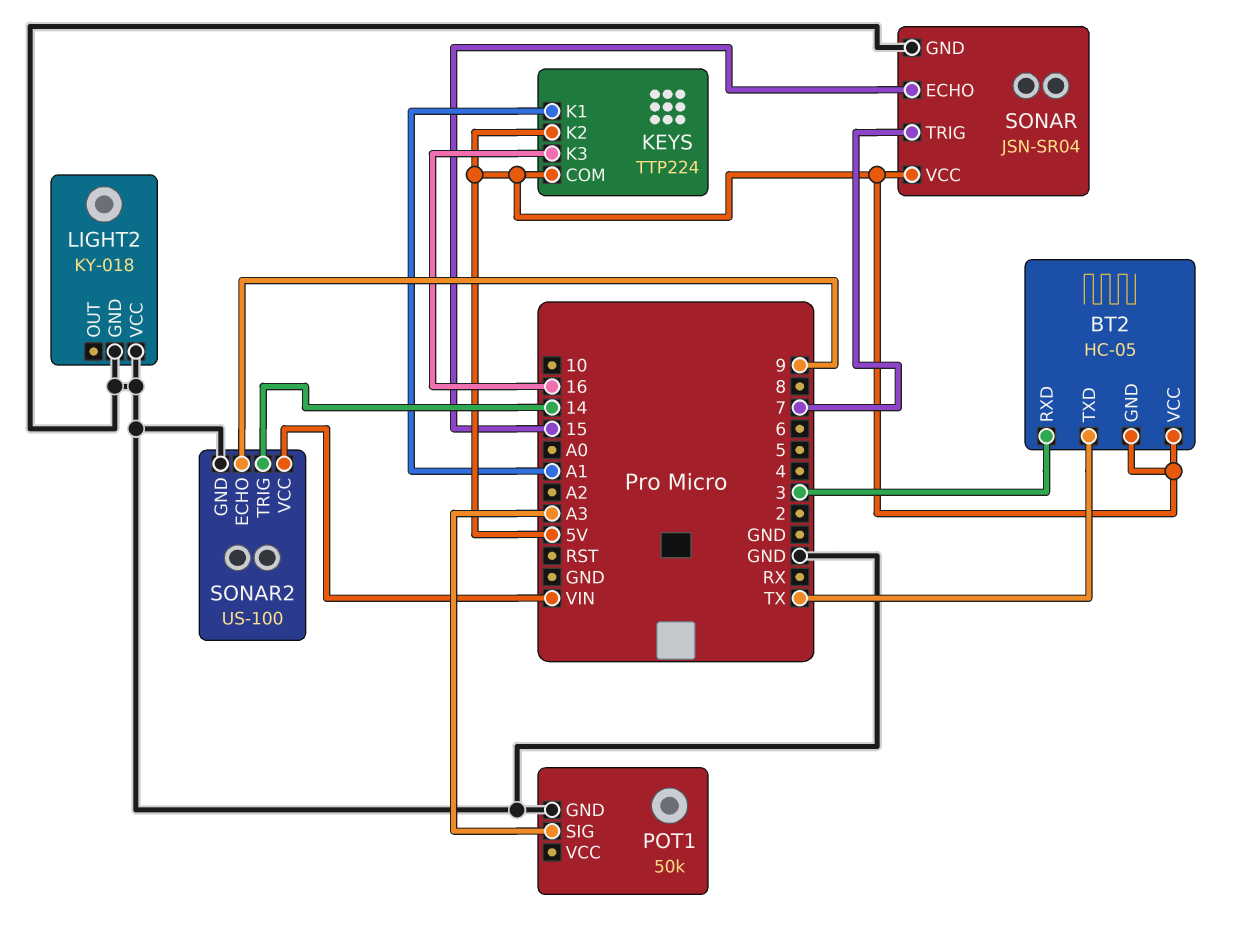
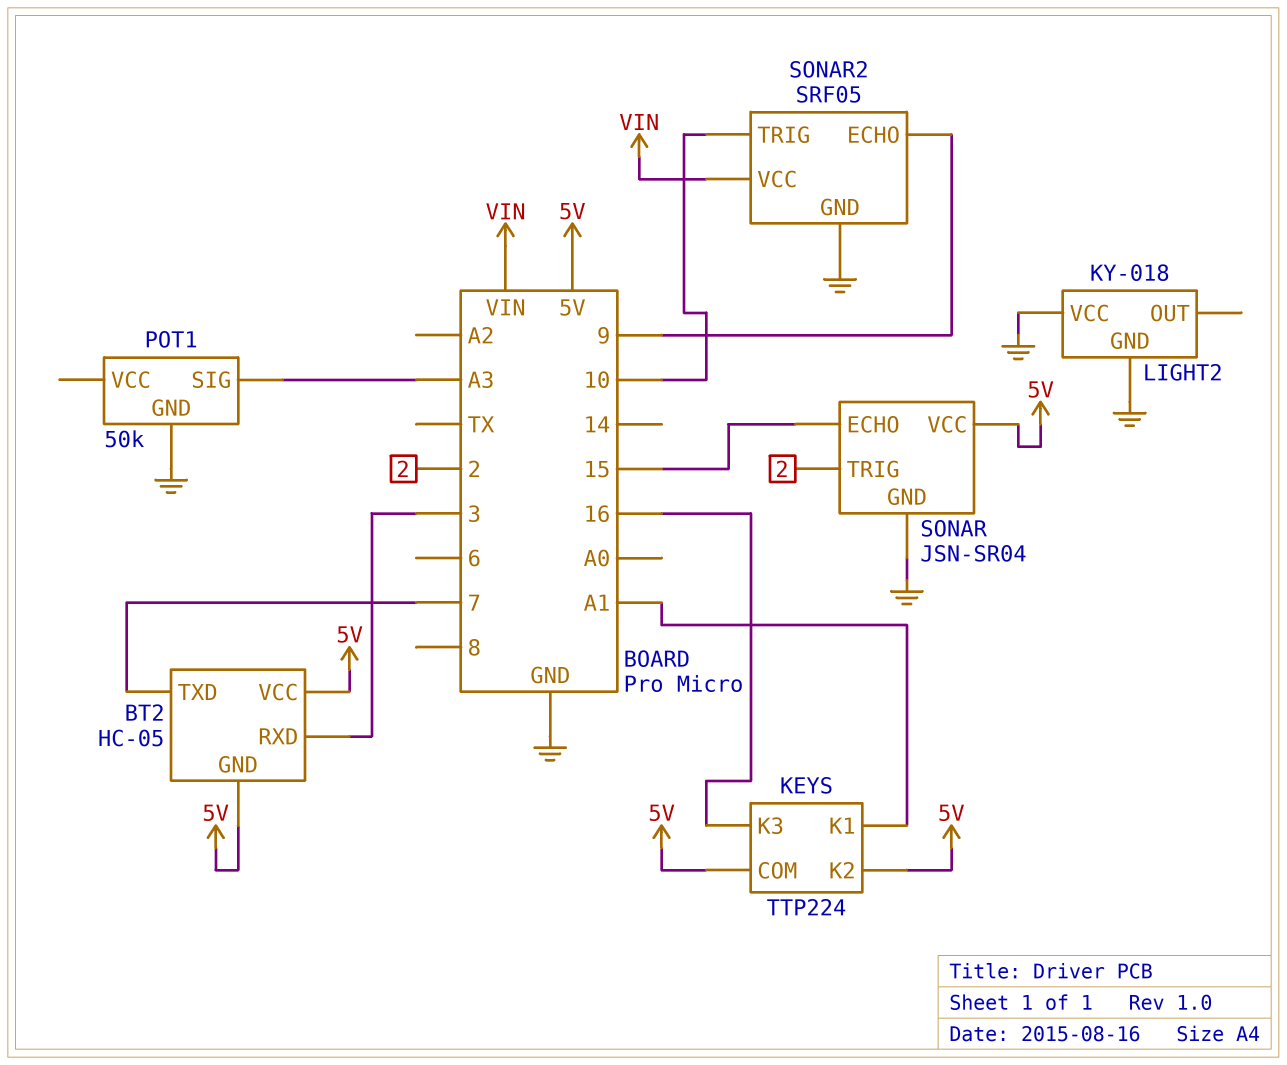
BT2 pin TXD: TX -> 7
SONAR pin TRIG: 7 -> 2
SONAR2: US-100 -> SRF05
SONAR2 pin TRIG: 14 -> 10

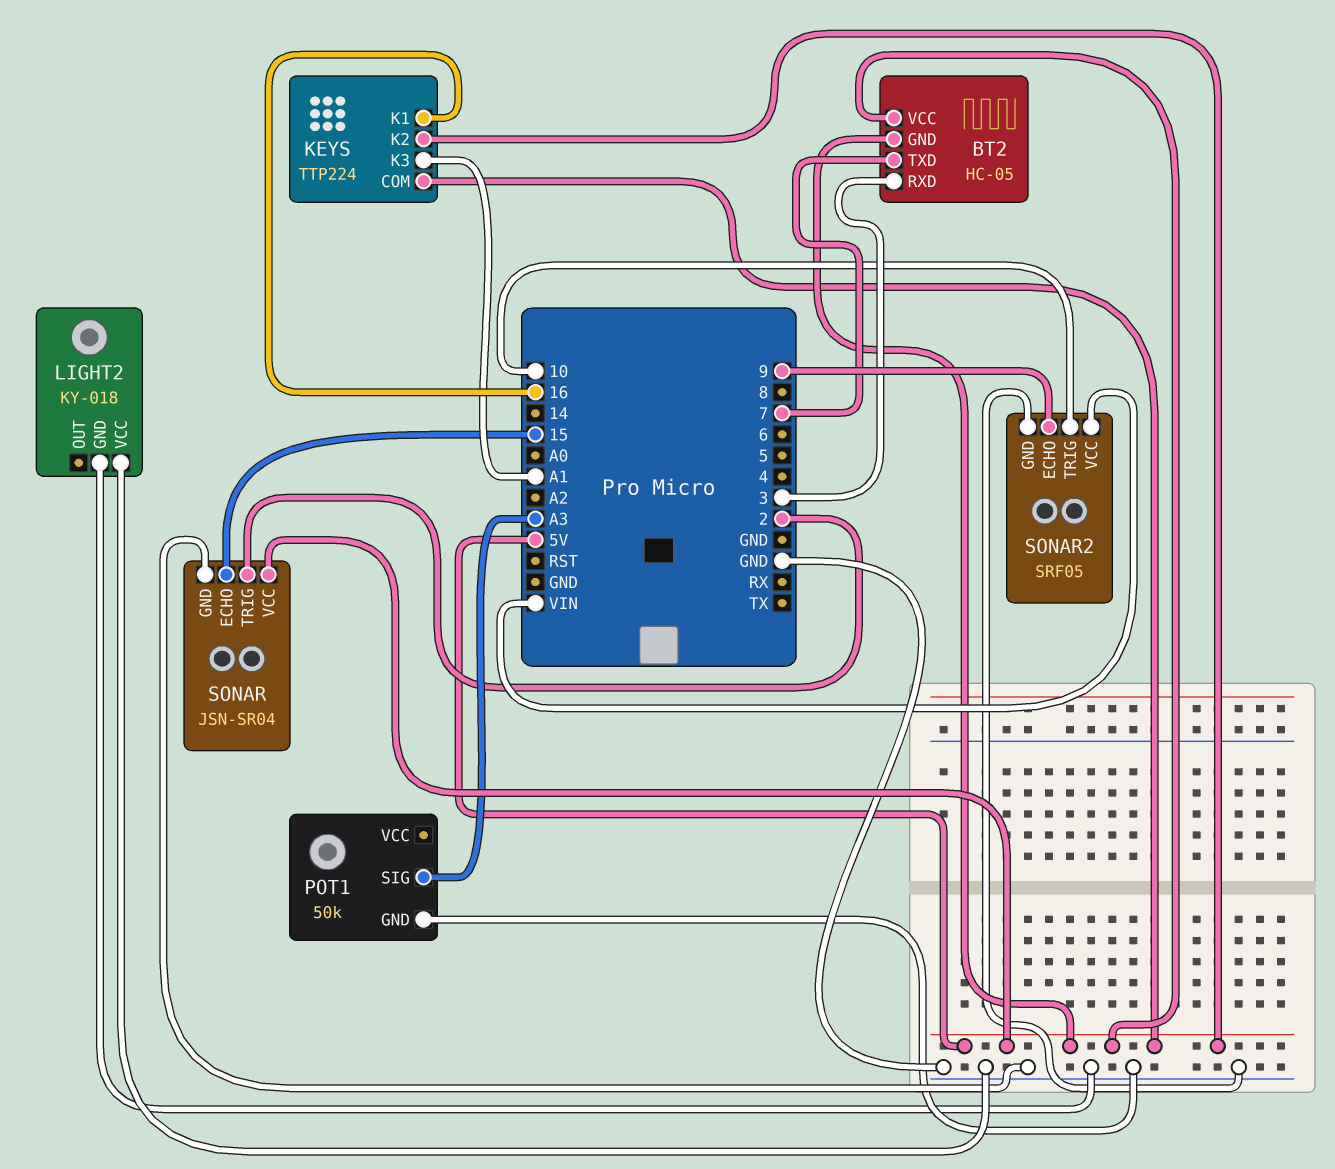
KEYS pin K1: A1 -> 16
KEYS pin K3: 16 -> A1

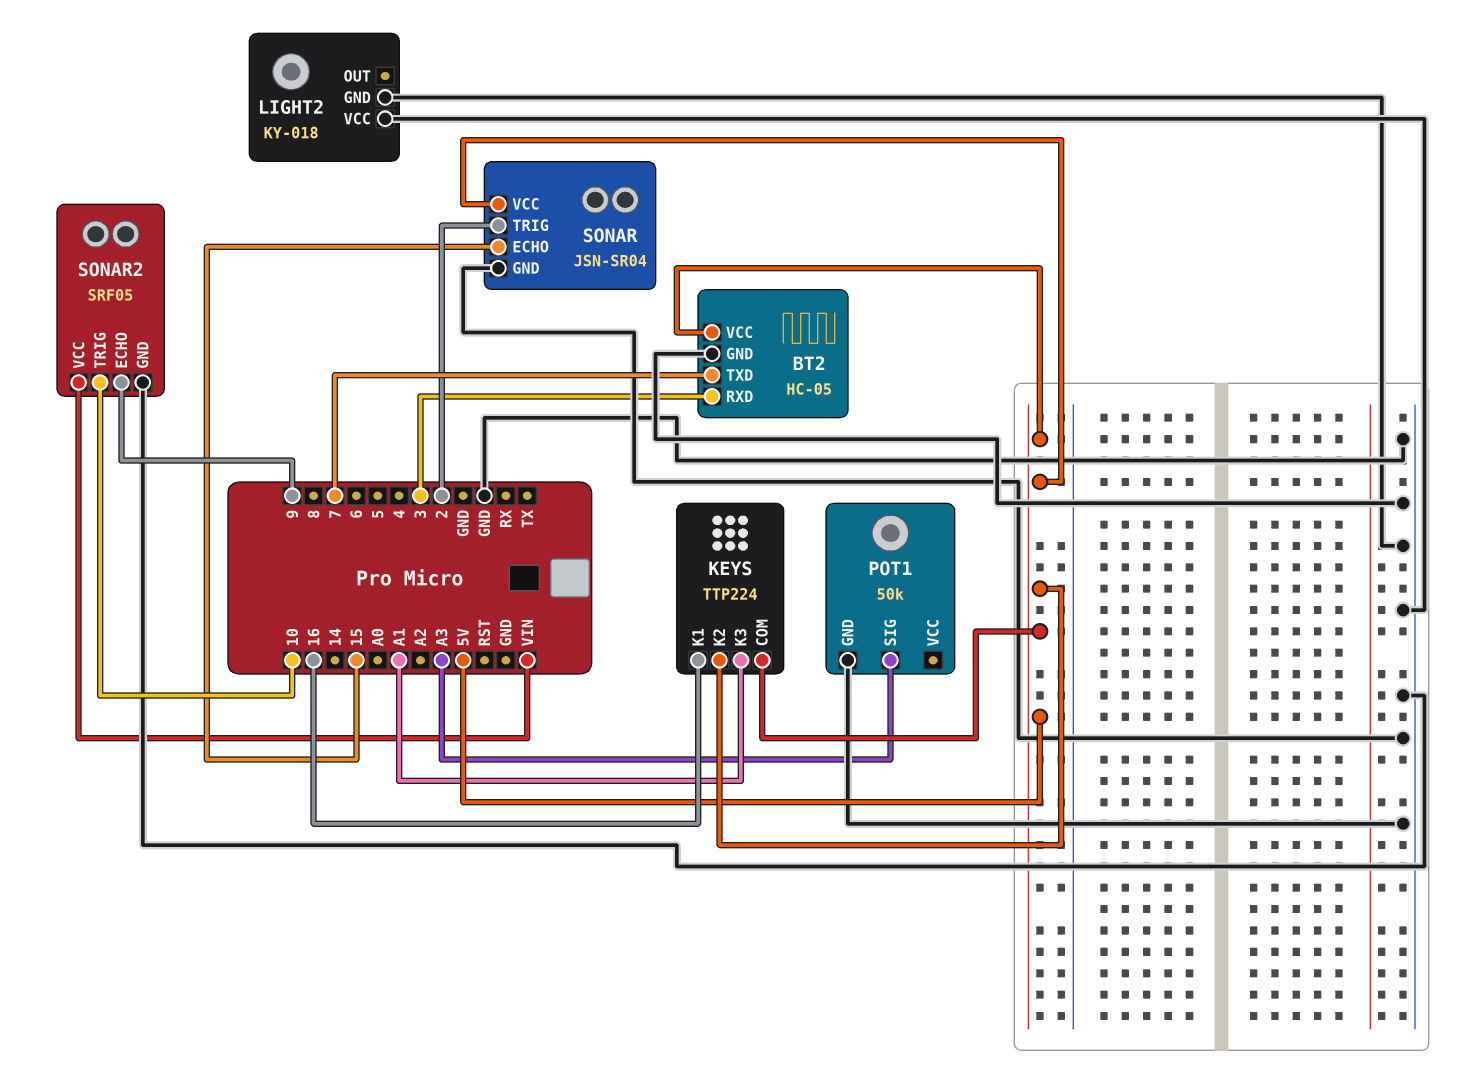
BT2 pin GND: 5V -> GND

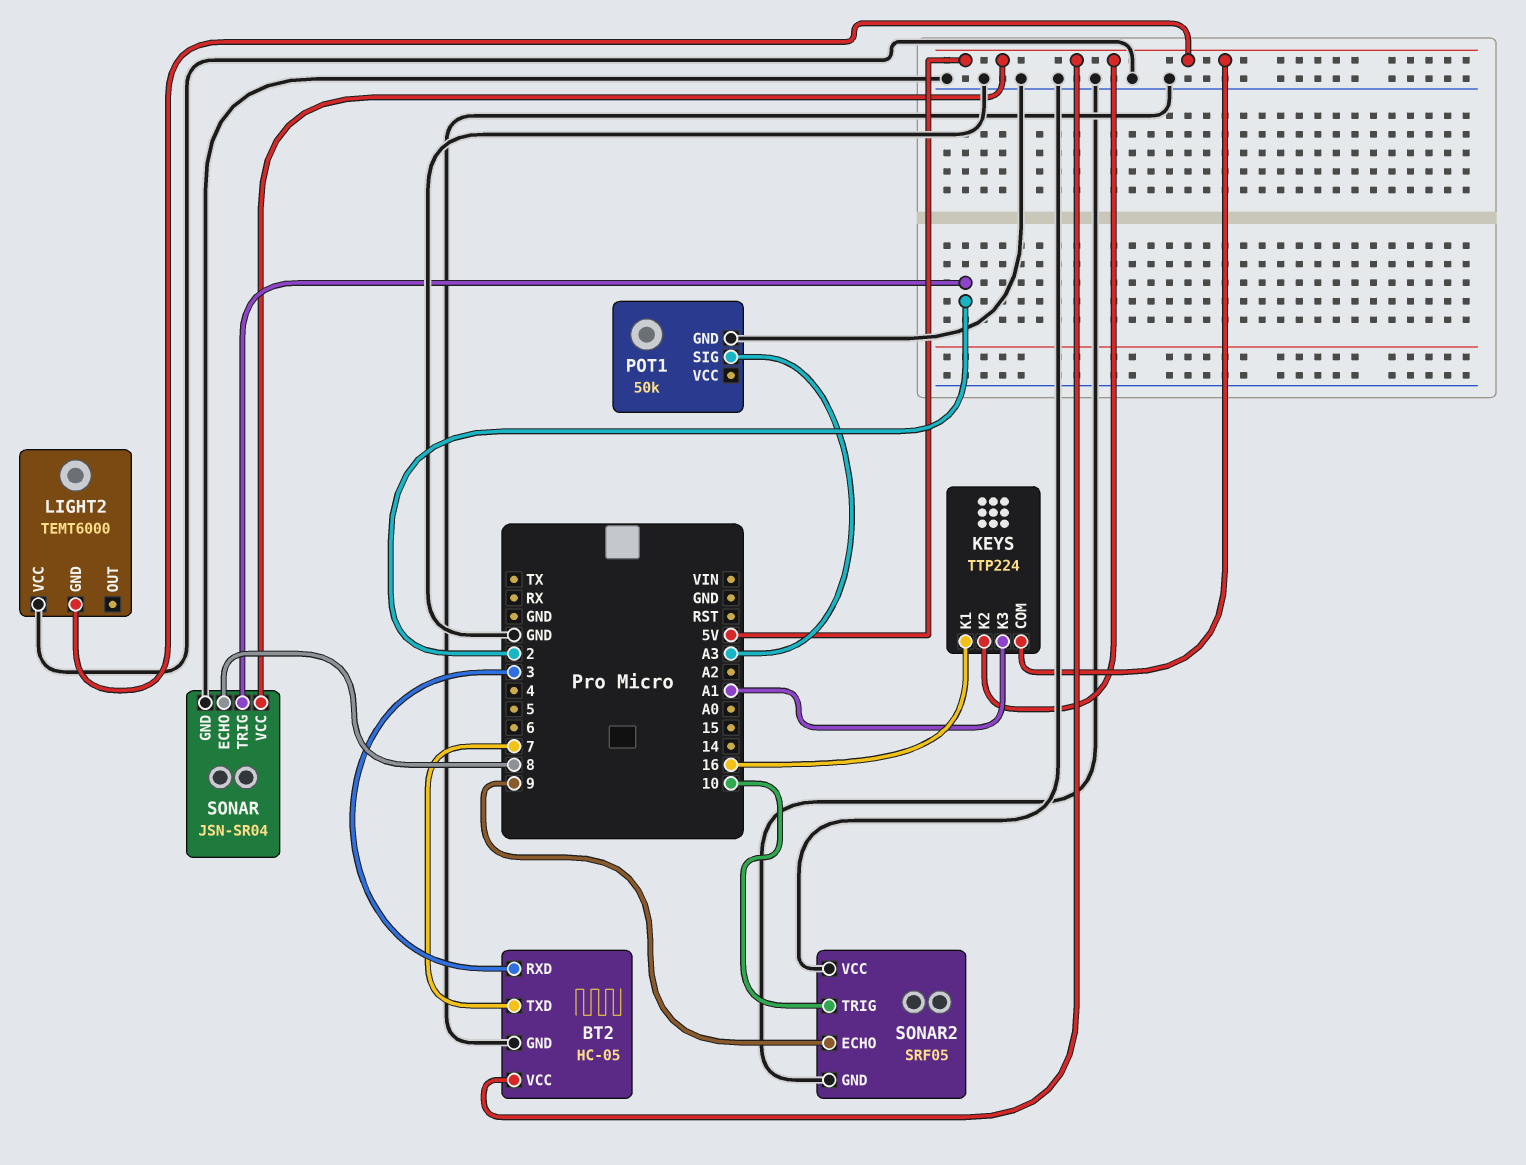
LIGHT2: KY-018 -> TEMT6000
LIGHT2 pin GND: GND -> 5V
SONAR pin ECHO: 15 -> 8
SONAR2 pin VCC: VIN -> GND

